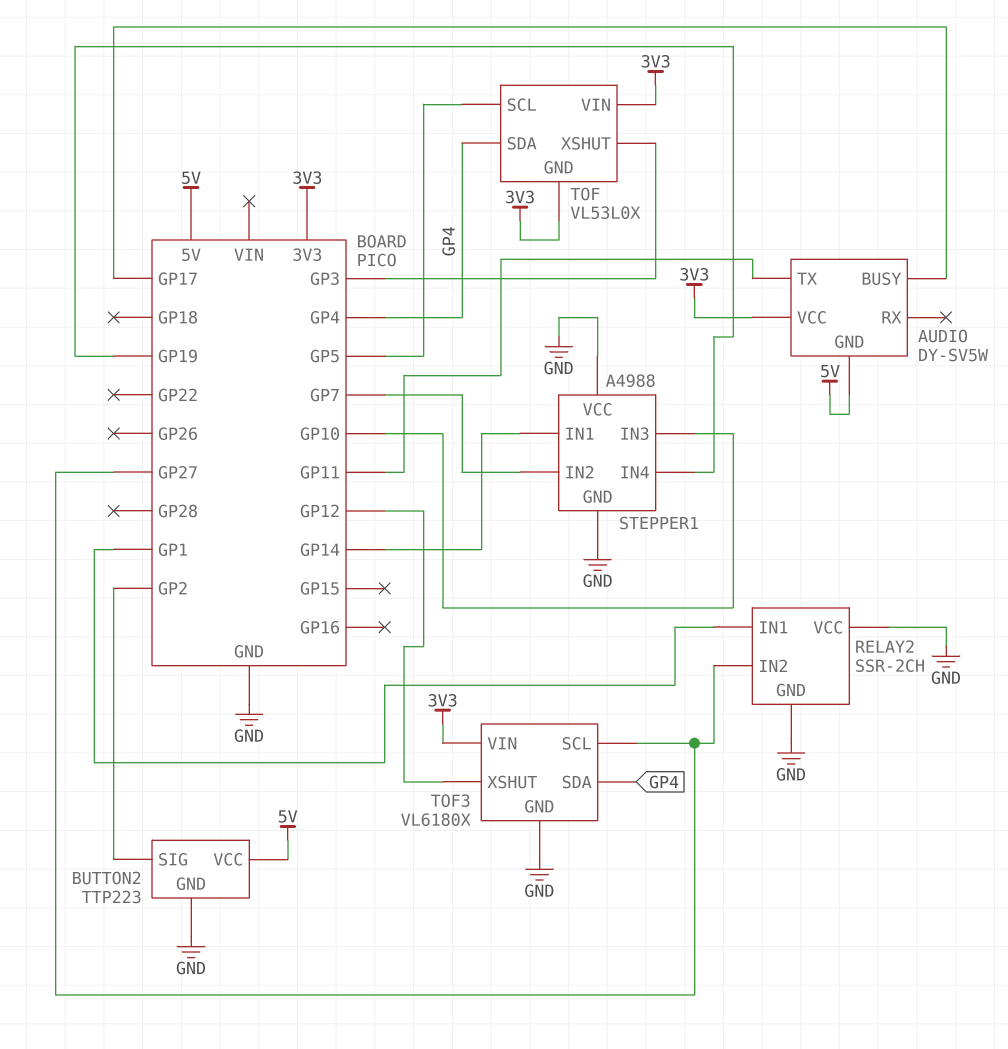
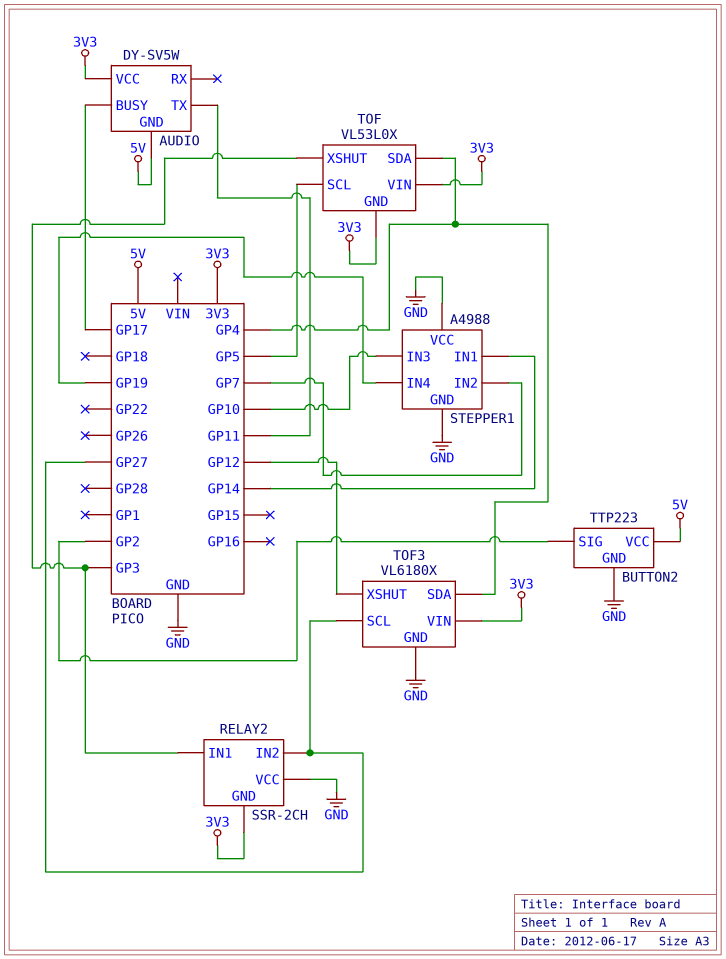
RELAY2 pin GND: GND -> 3V3
RELAY2 pin IN1: GP1 -> GP3

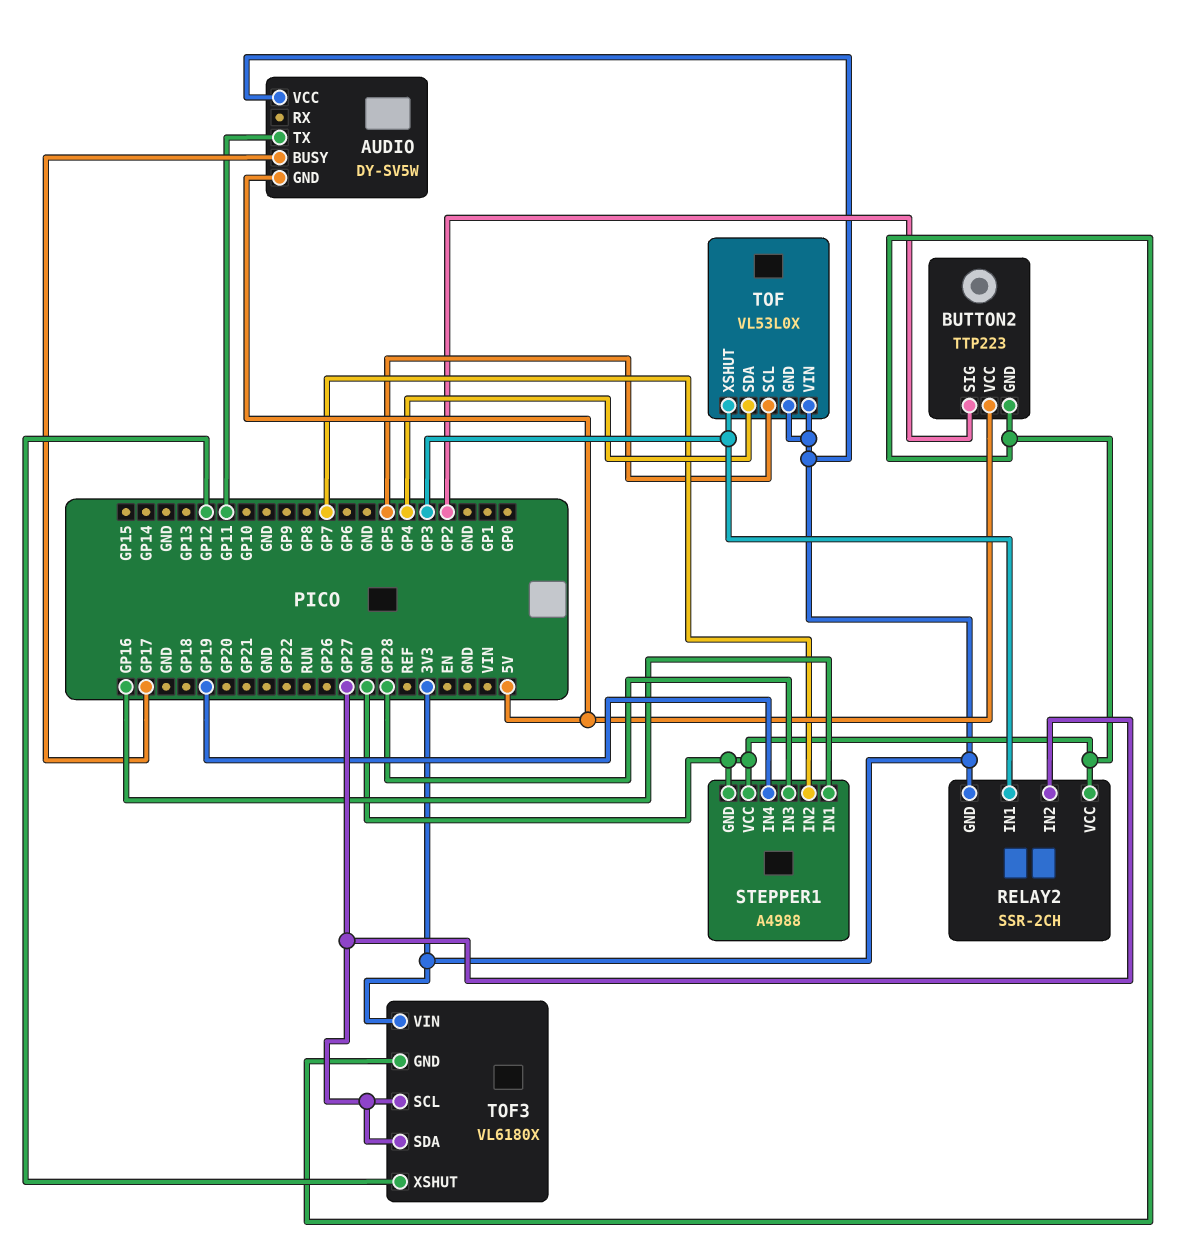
STEPPER1 pin IN1: GP14 -> GP16
STEPPER1 pin IN3: GP10 -> GP28
TOF3 pin SDA: GP4 -> GP27

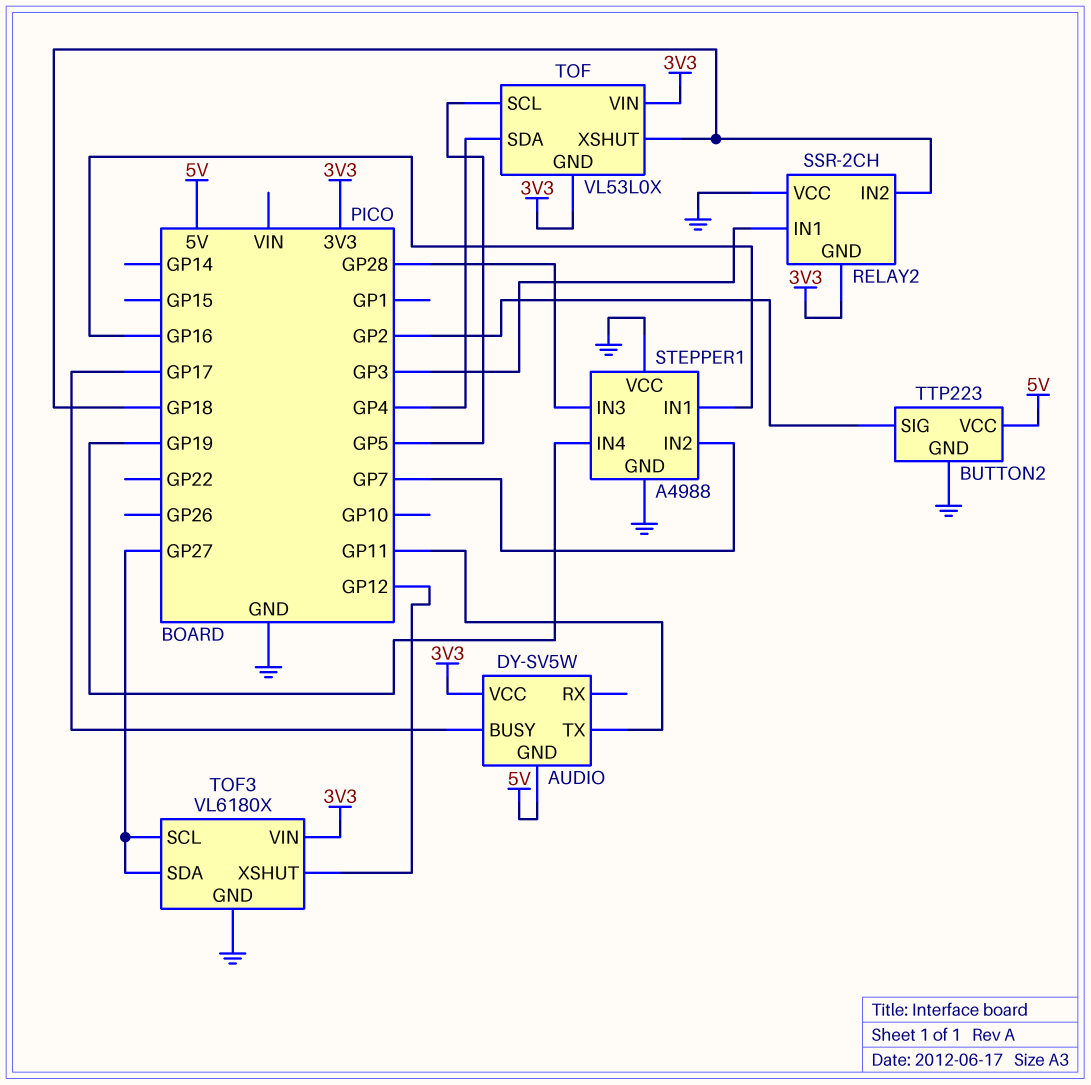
RELAY2 pin IN2: GP27 -> GP18
TOF pin XSHUT: GP3 -> GP18

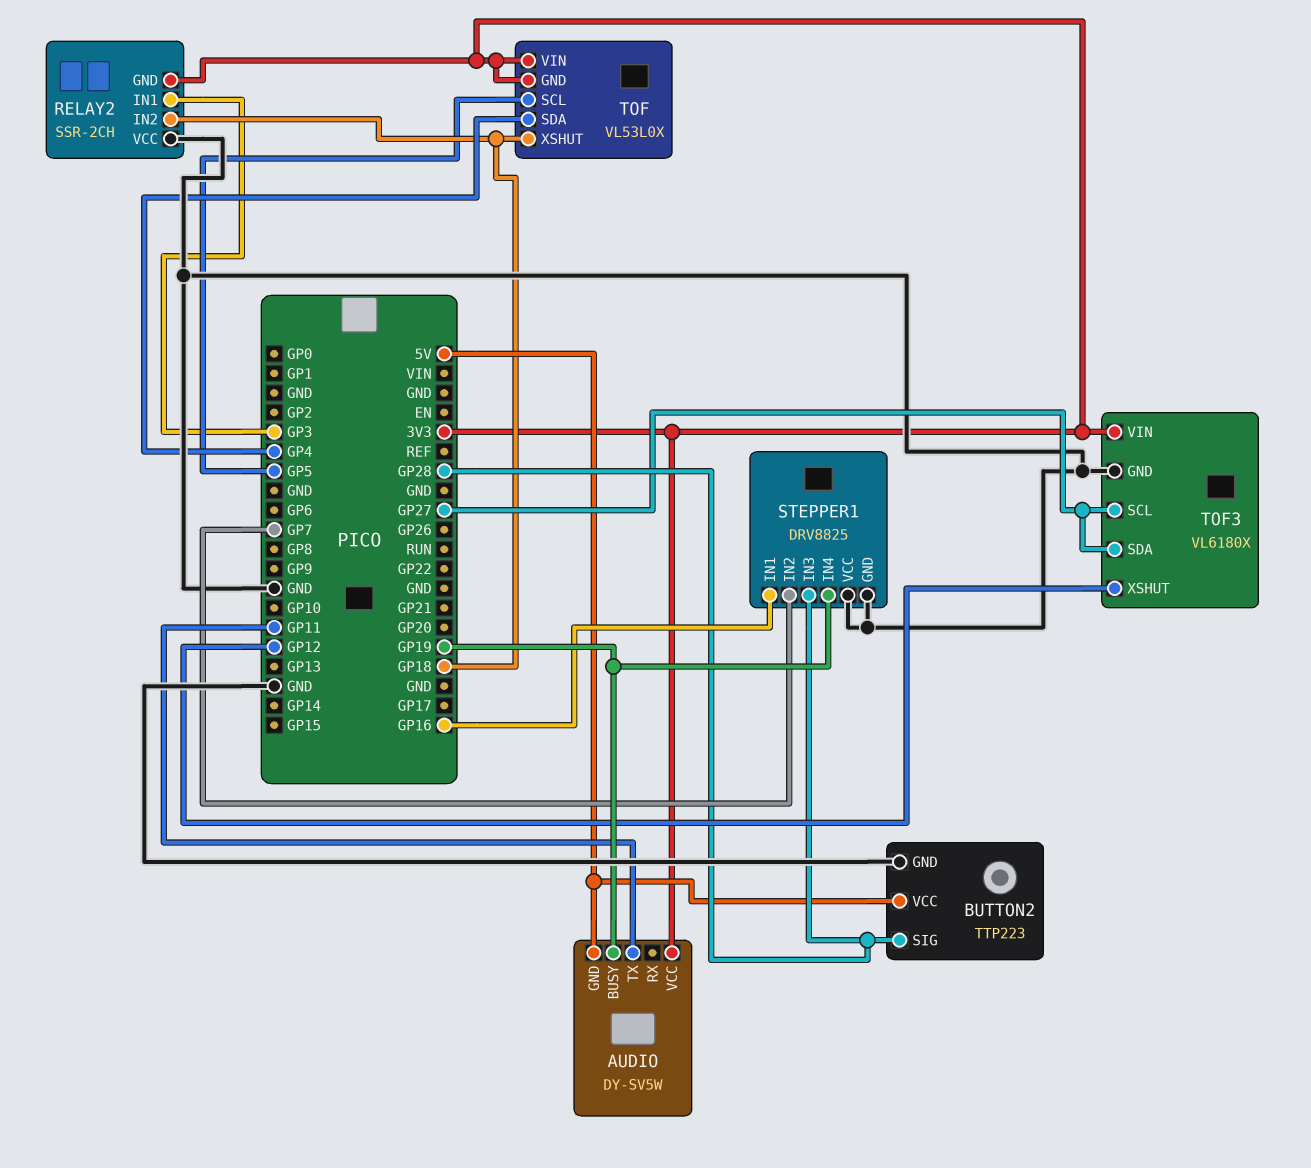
AUDIO pin BUSY: GP17 -> GP19
BUTTON2 pin SIG: GP2 -> GP28
STEPPER1: A4988 -> DRV8825

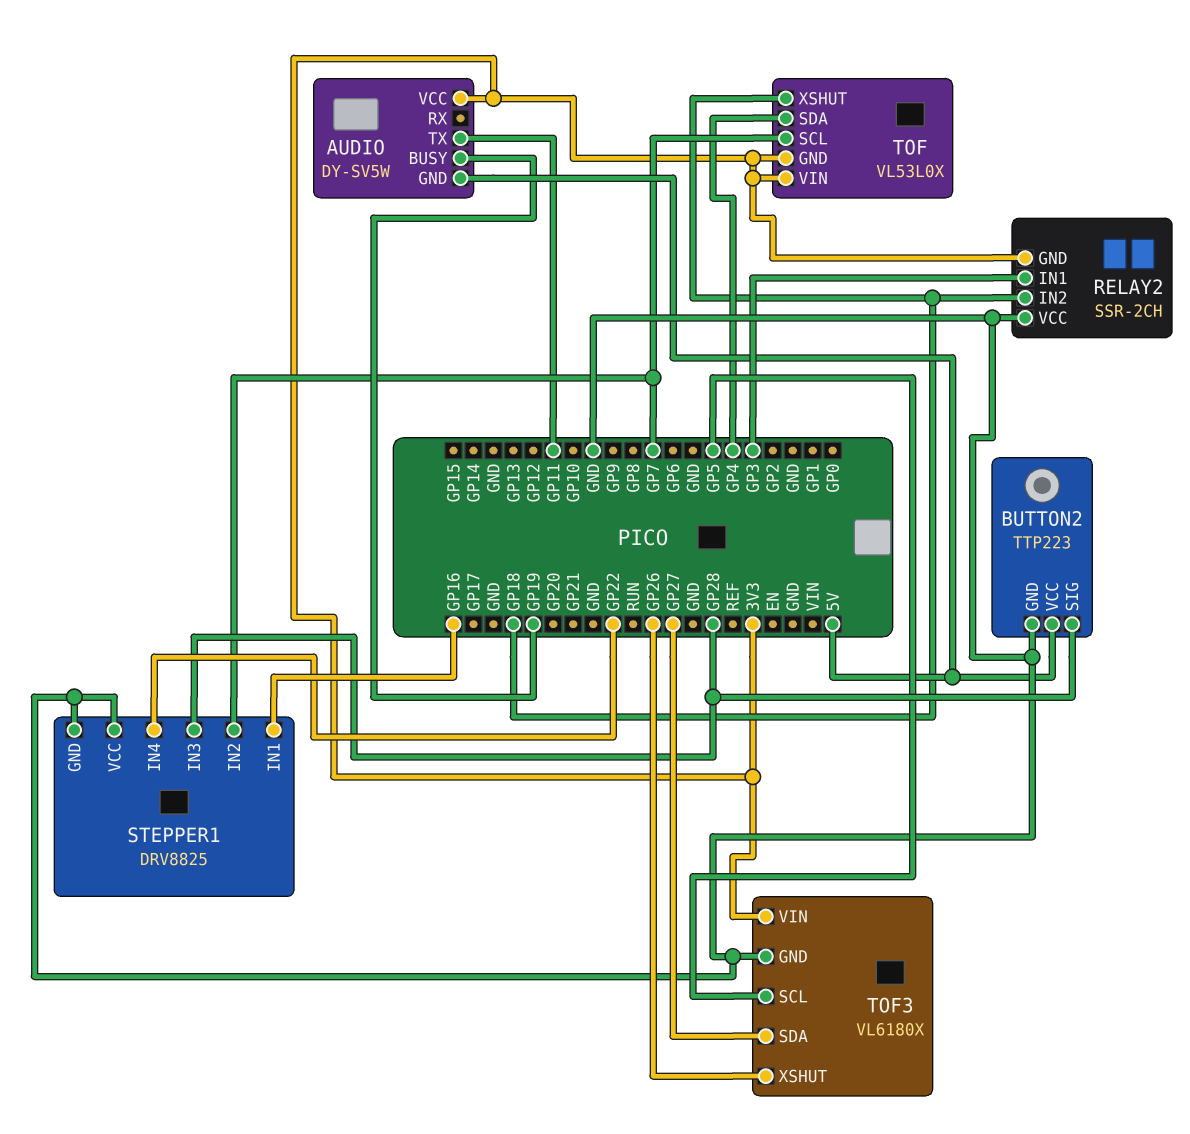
STEPPER1 pin IN4: GP19 -> GP22
TOF pin SCL: GP5 -> GP7
TOF3 pin SCL: GP27 -> GP5
TOF3 pin XSHUT: GP12 -> GP26

